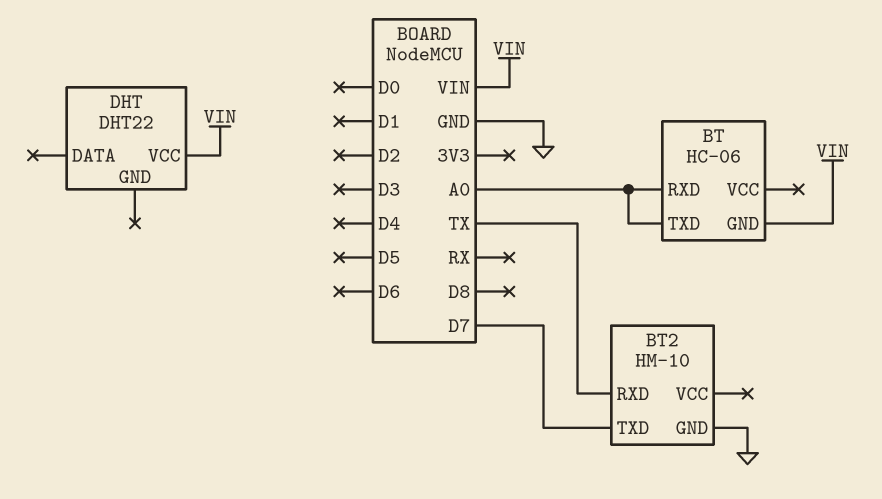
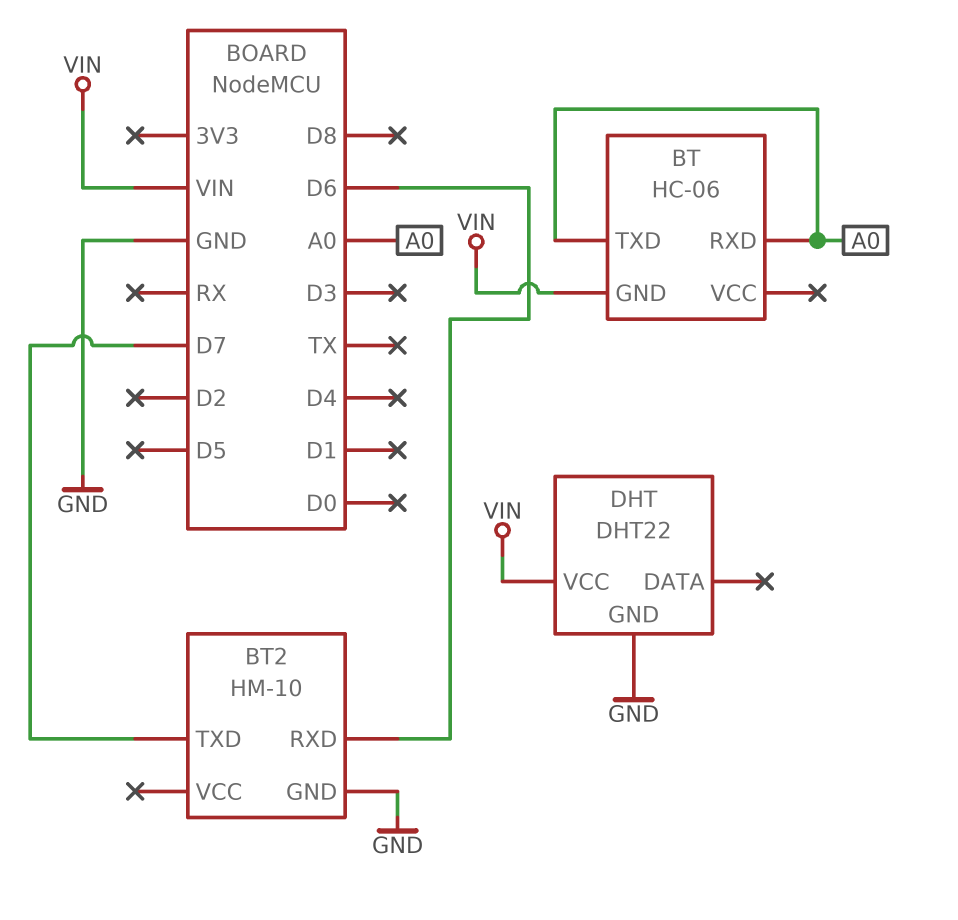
BT2 pin RXD: TX -> D6
DHT pin GND: none -> GND

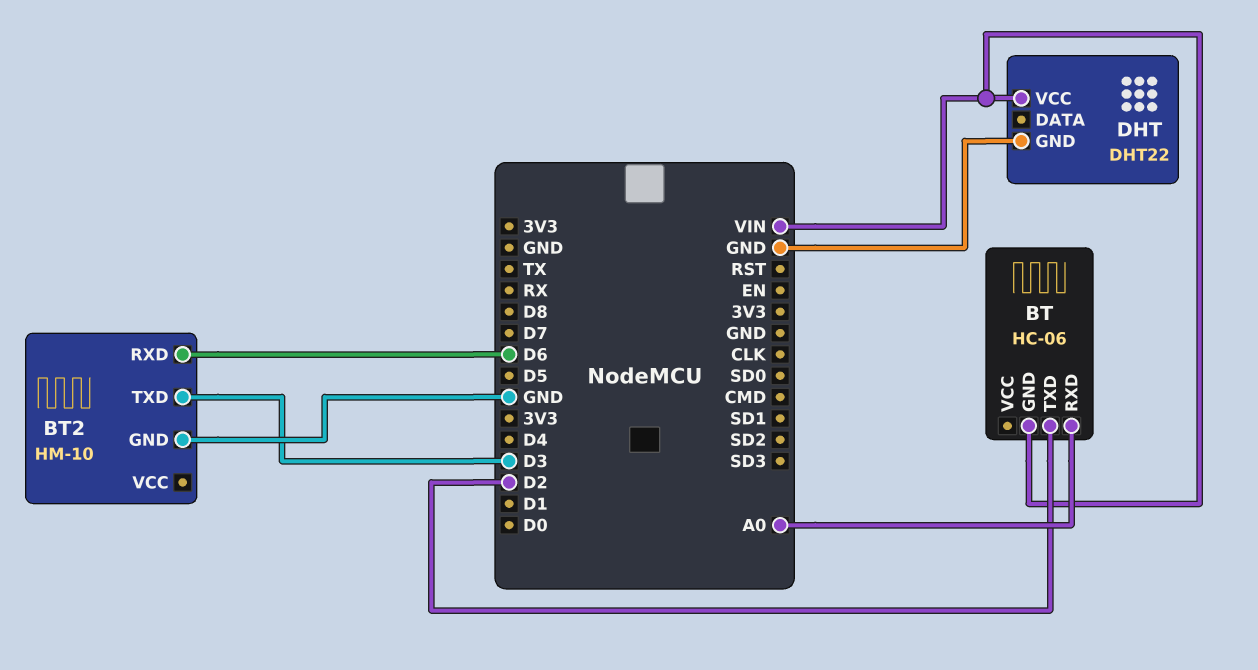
BT pin TXD: A0 -> D2
BT2 pin TXD: D7 -> D3

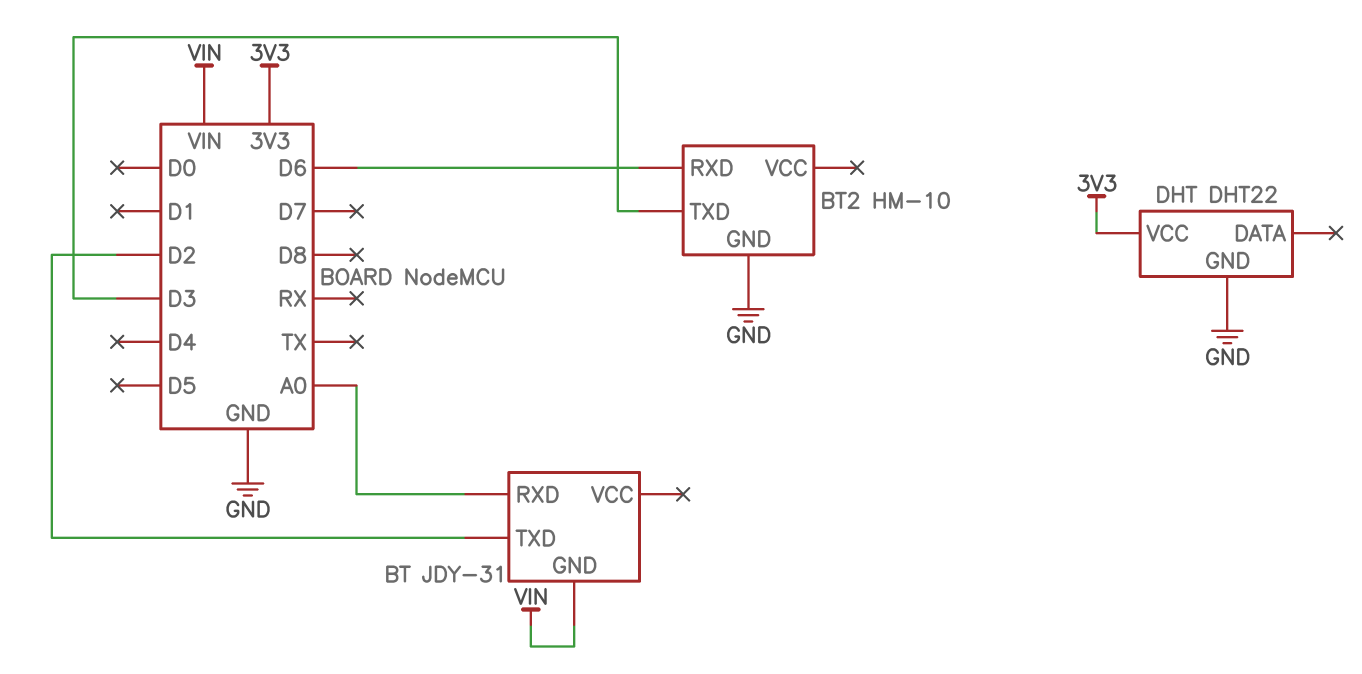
BT: HC-06 -> JDY-31
DHT pin VCC: VIN -> 3V3

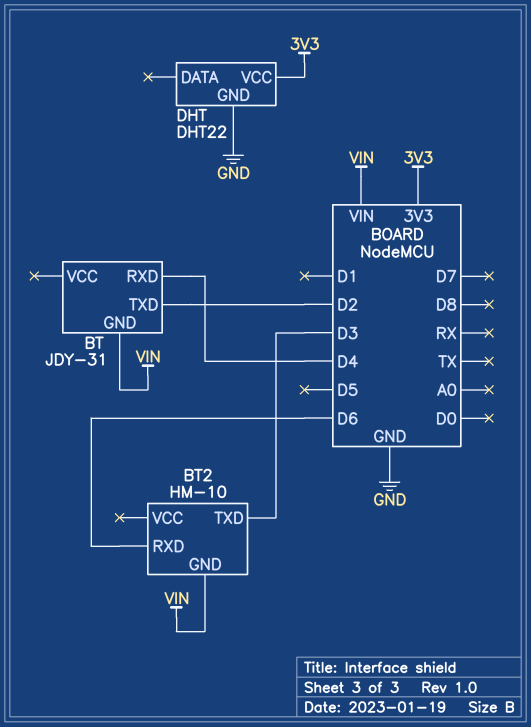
BT pin RXD: A0 -> D4
BT2 pin GND: GND -> VIN

